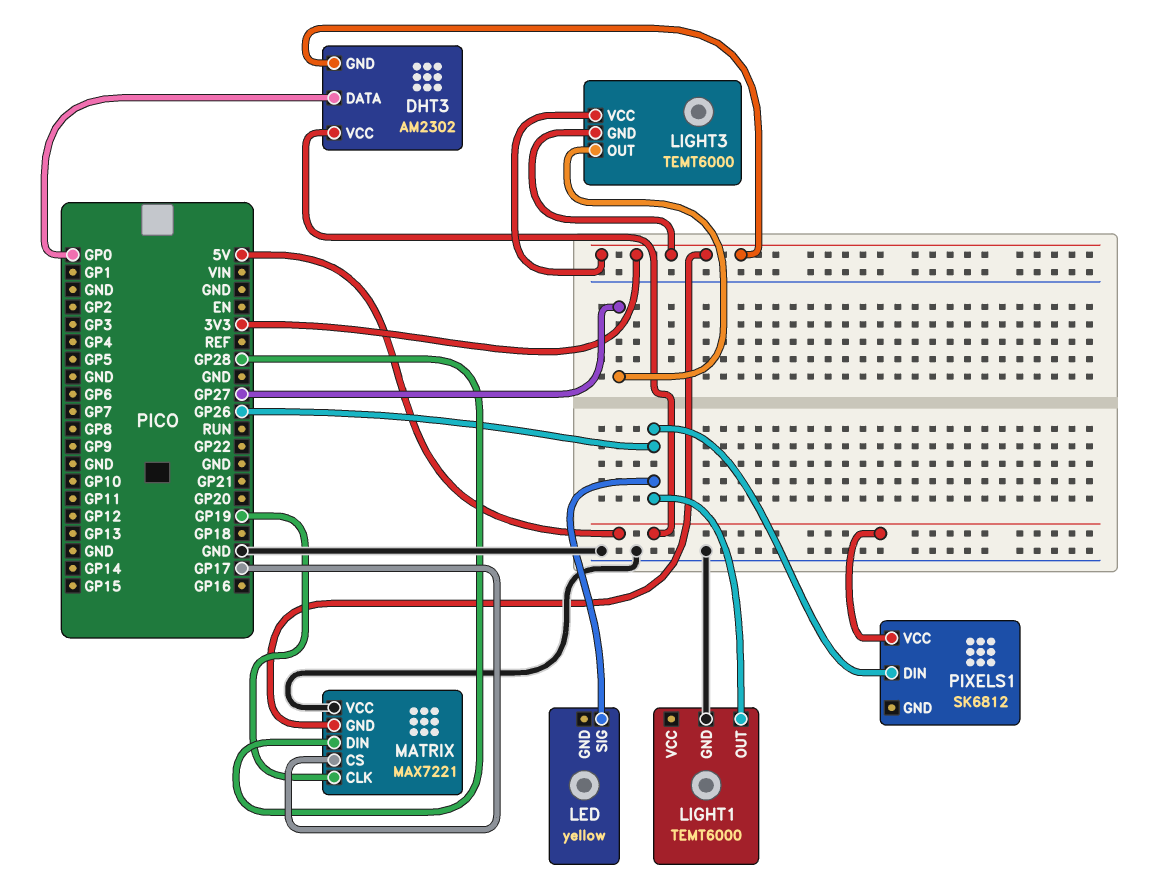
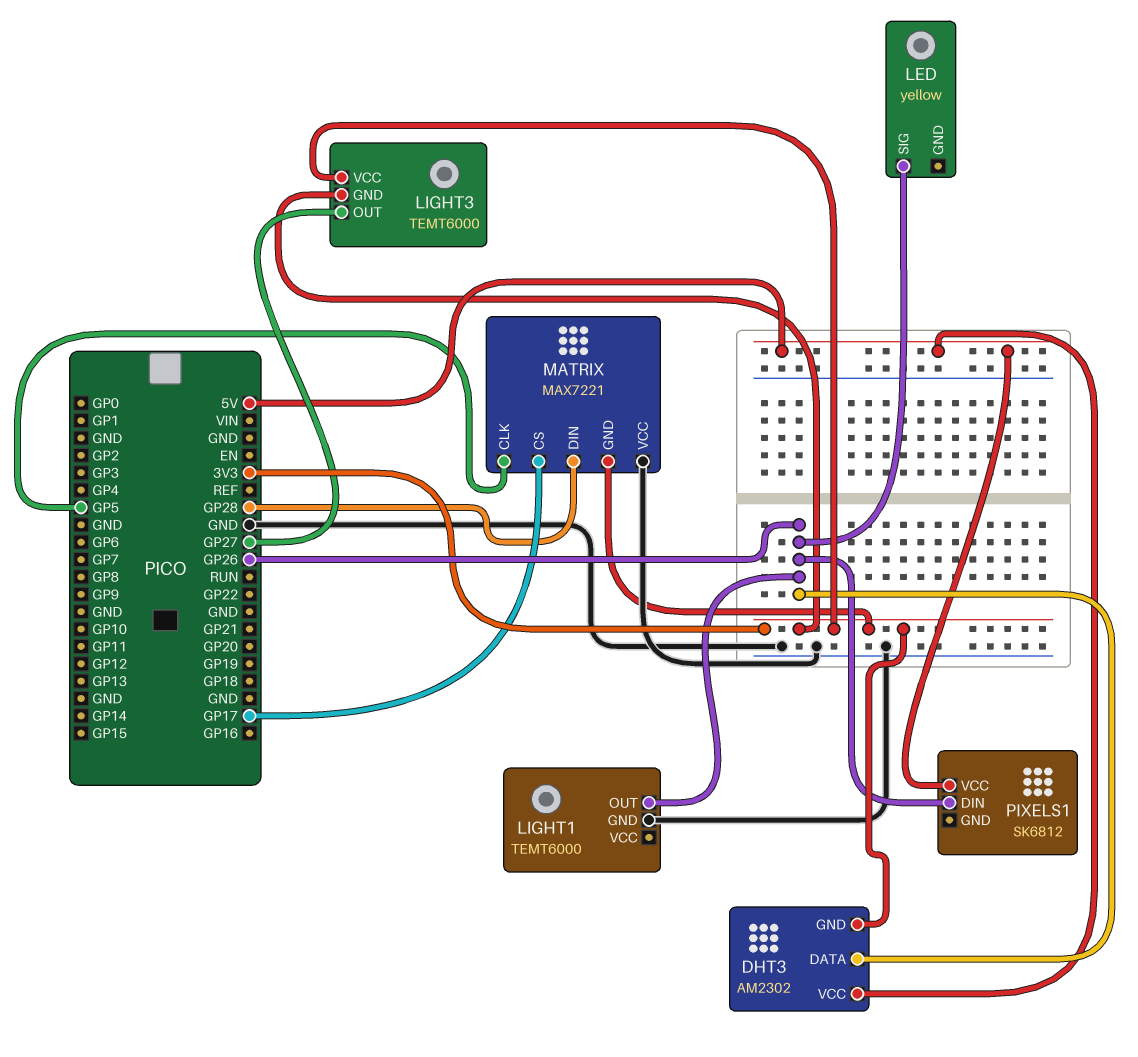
DHT3 pin DATA: GP0 -> GP26
MATRIX pin CLK: GP19 -> GP5

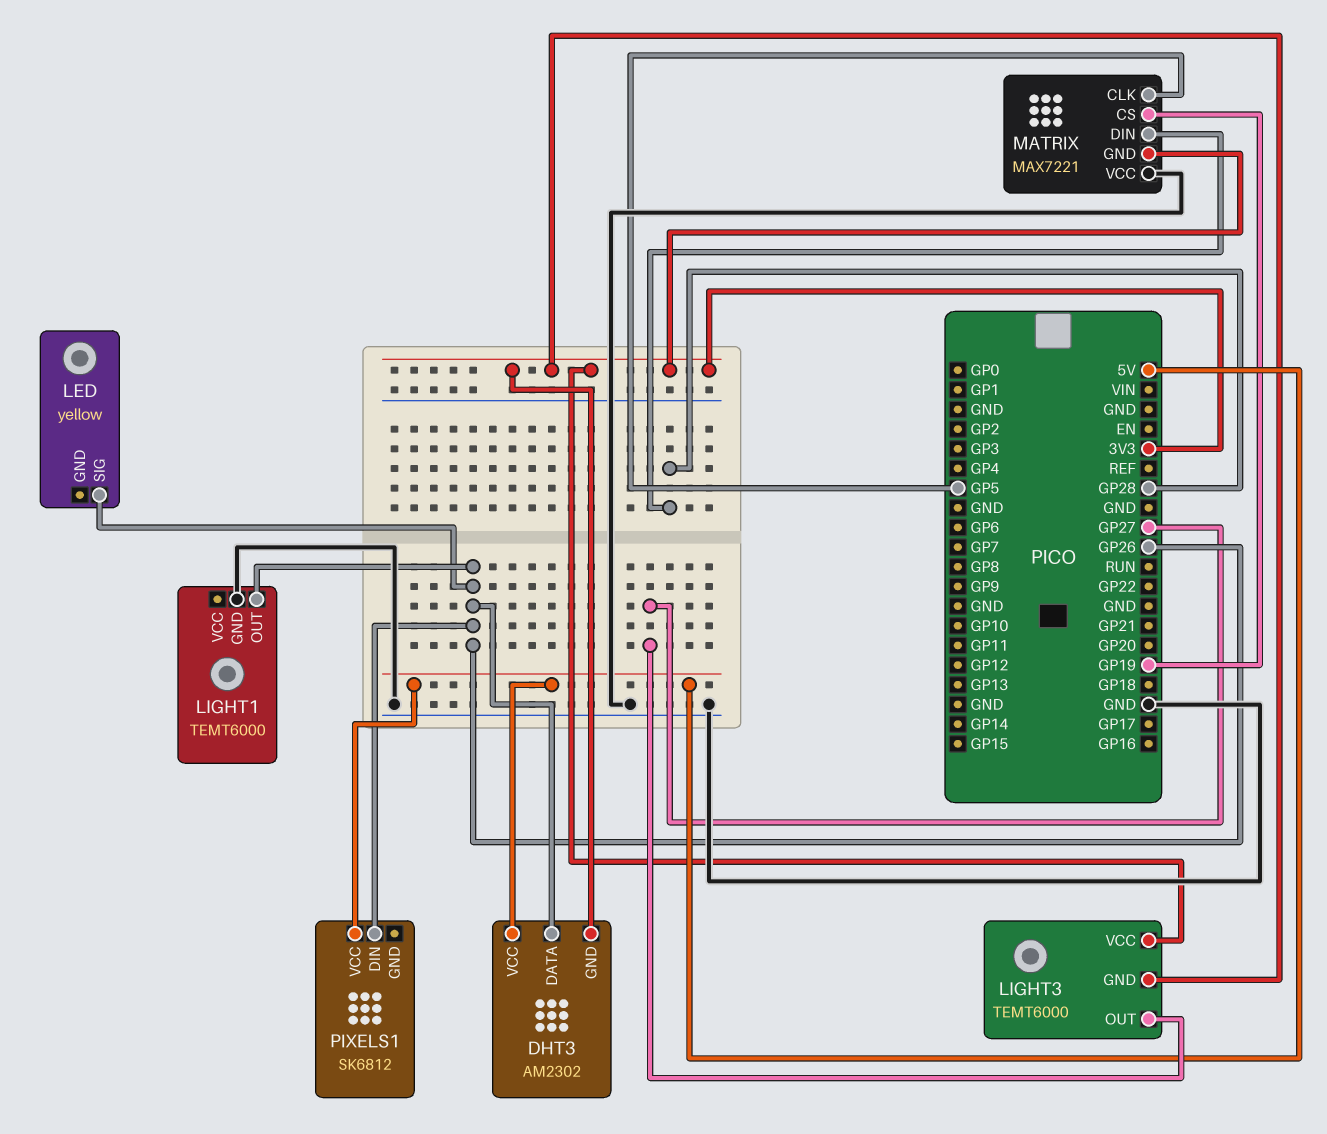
MATRIX pin CS: GP17 -> GP19

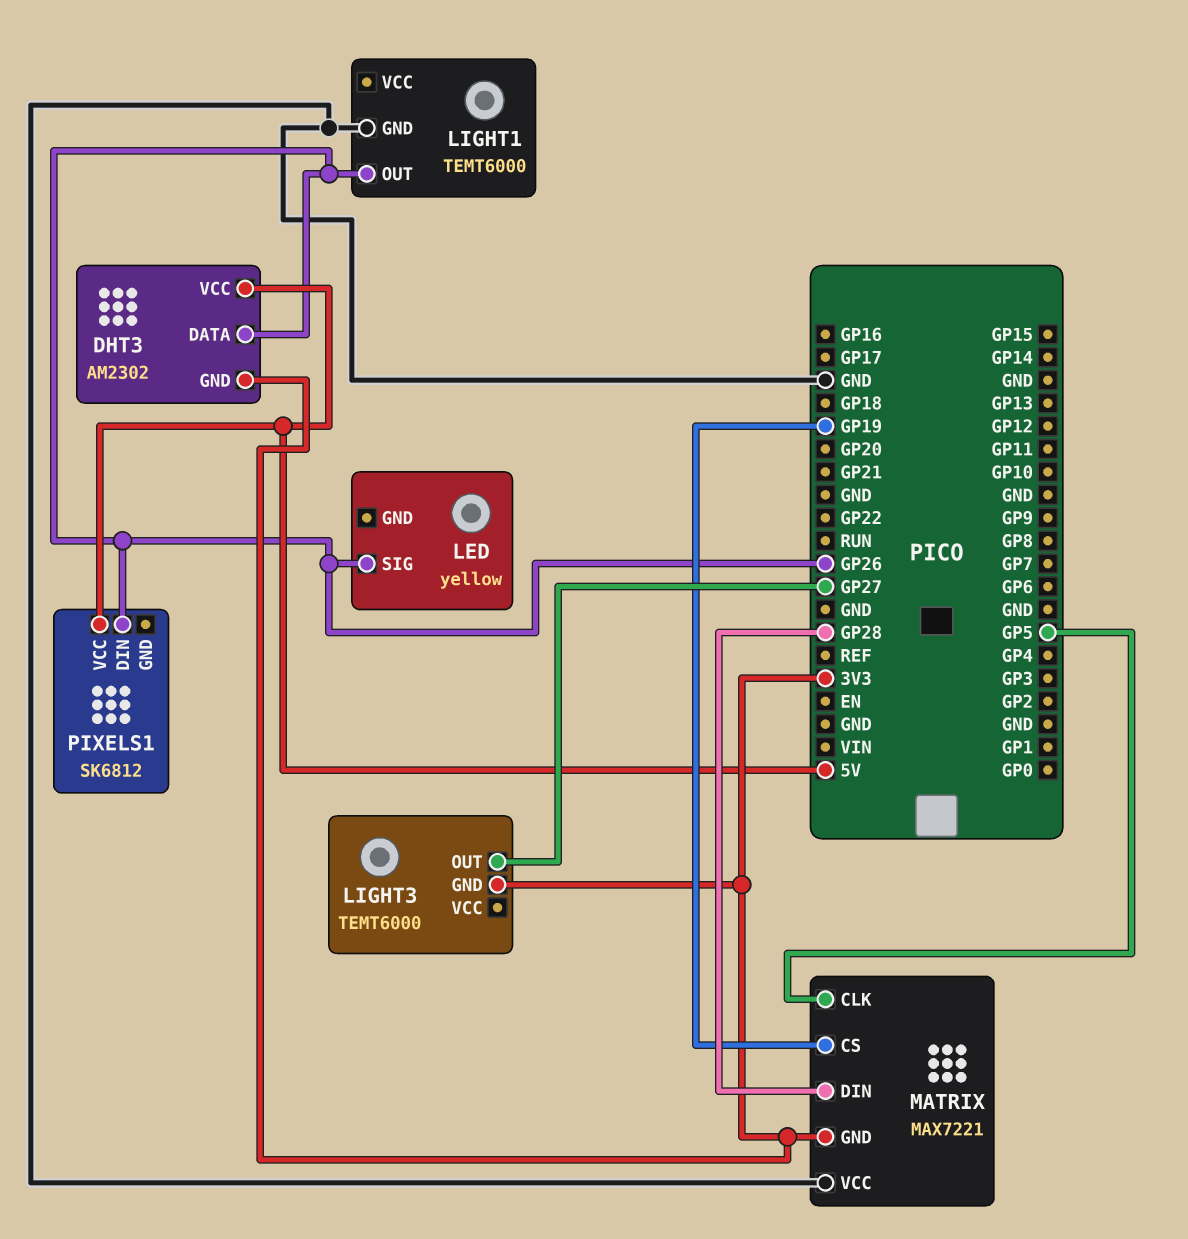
LIGHT3 pin VCC: 3V3 -> none

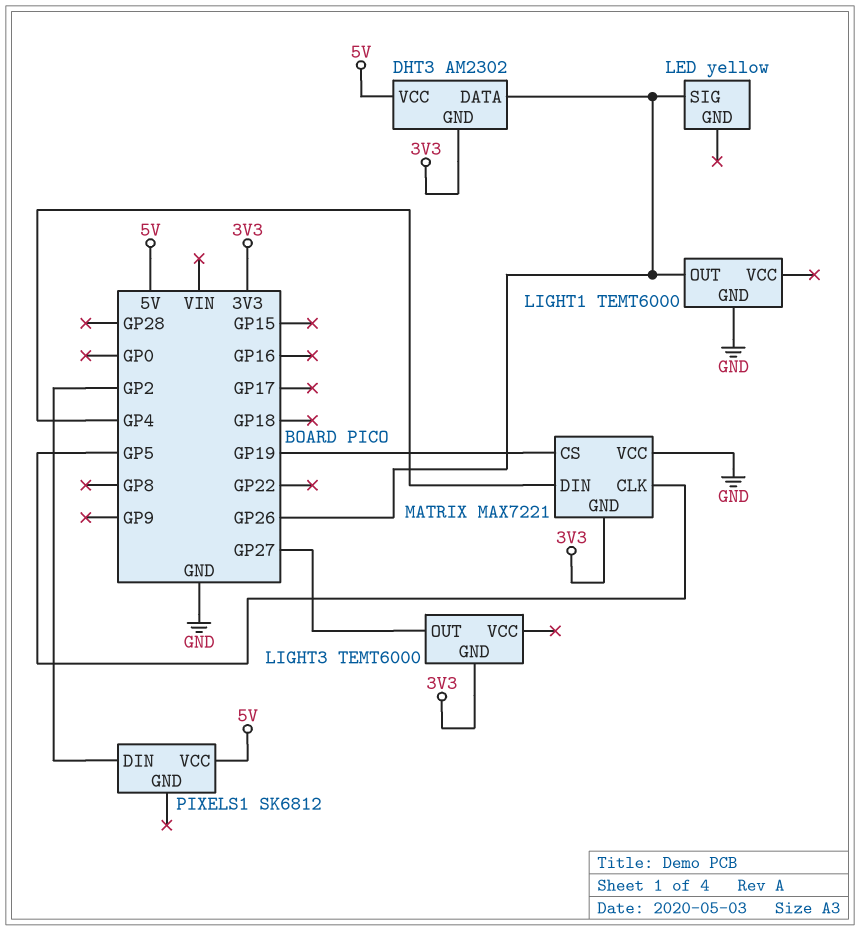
MATRIX pin DIN: GP28 -> GP4
PIXELS1 pin DIN: GP26 -> GP2

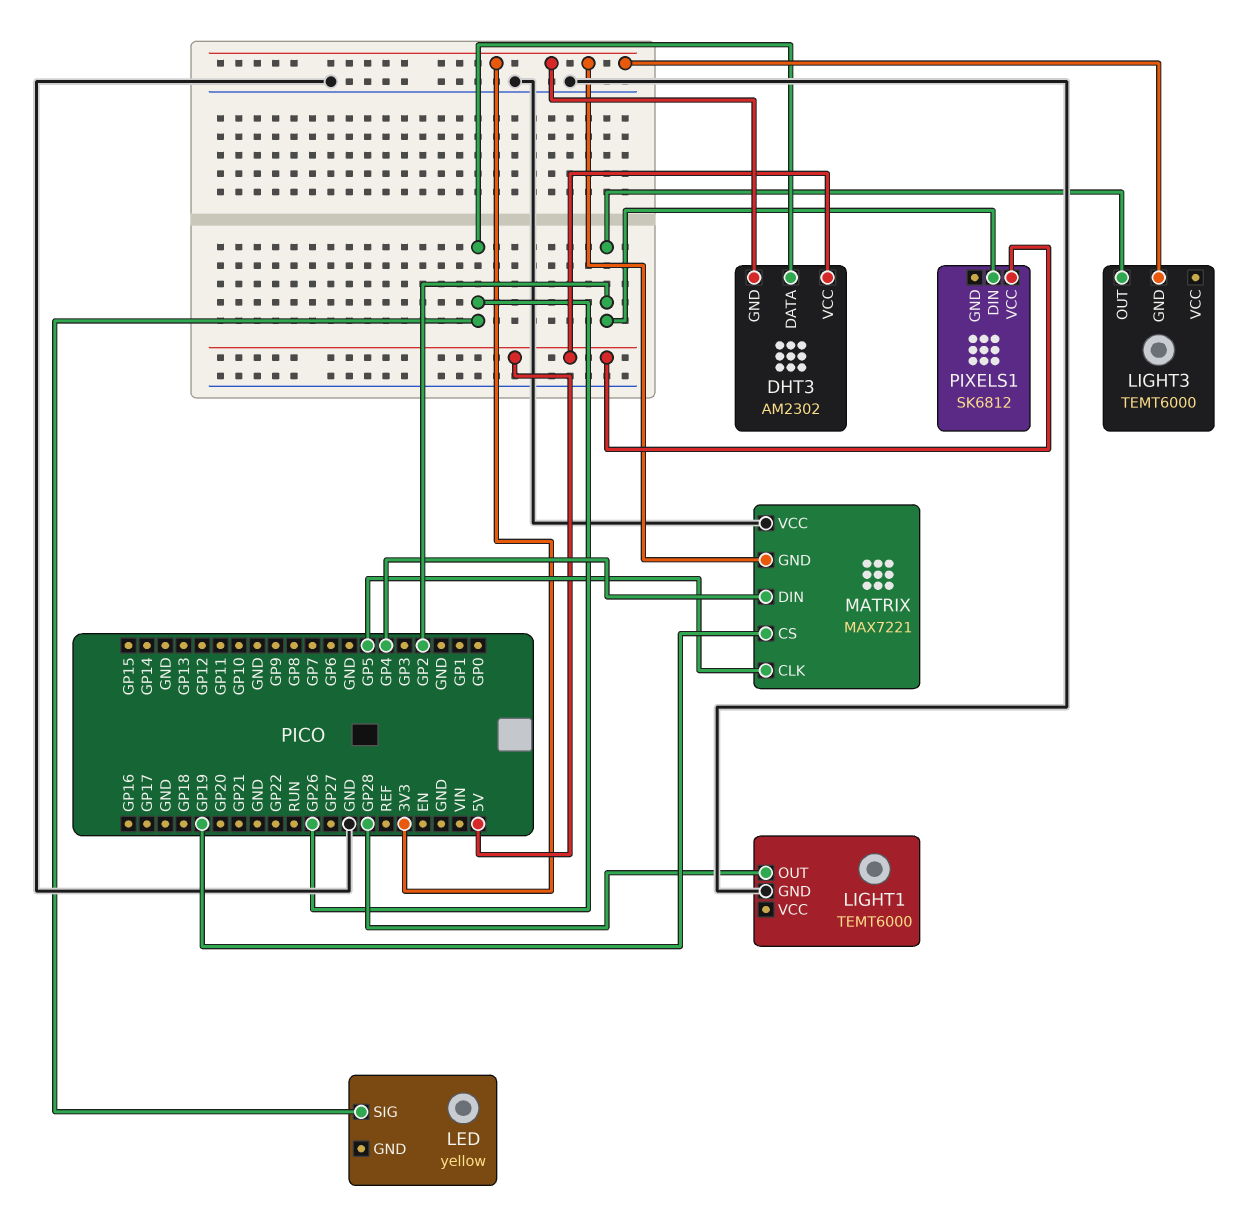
LIGHT1 pin OUT: GP26 -> GP28
LIGHT3 pin OUT: GP27 -> GP2

